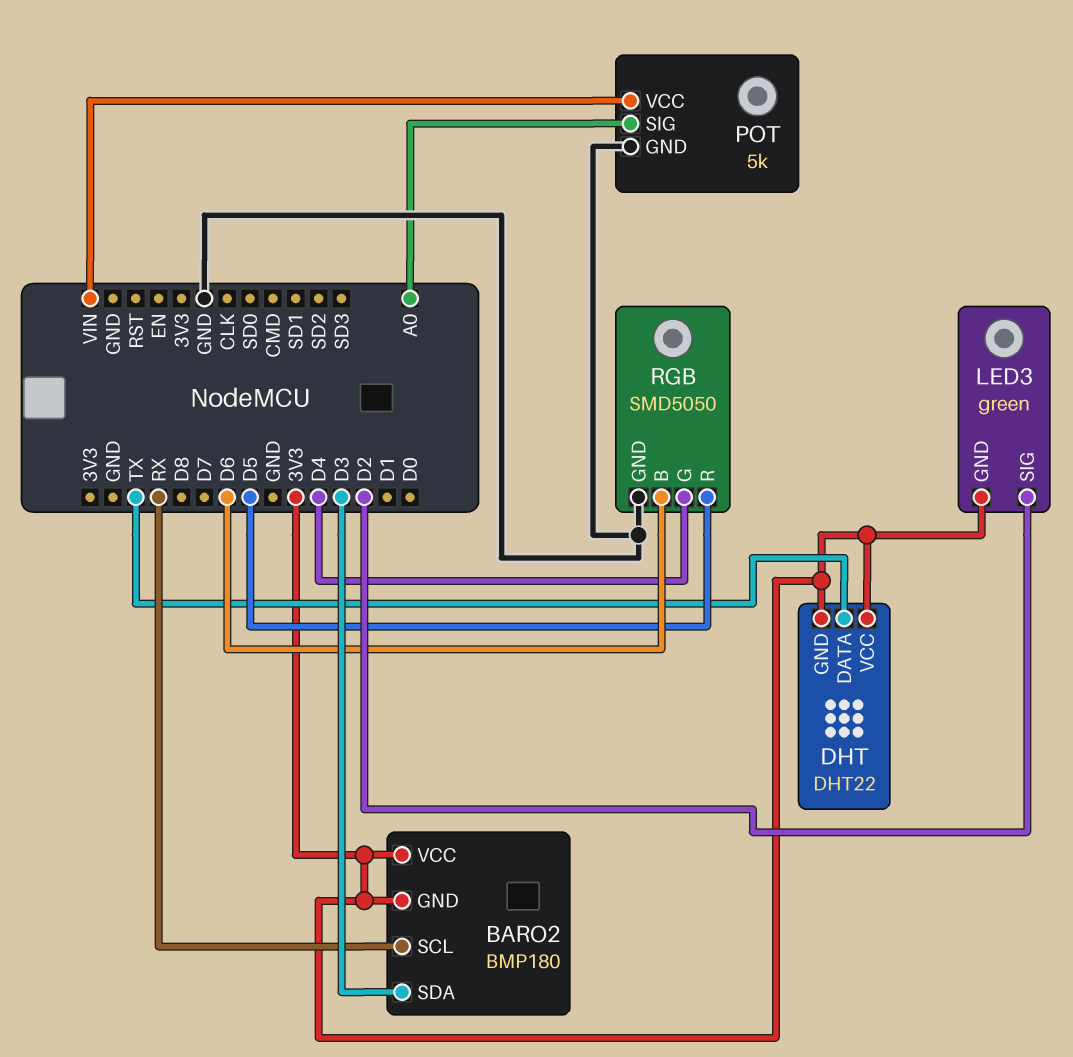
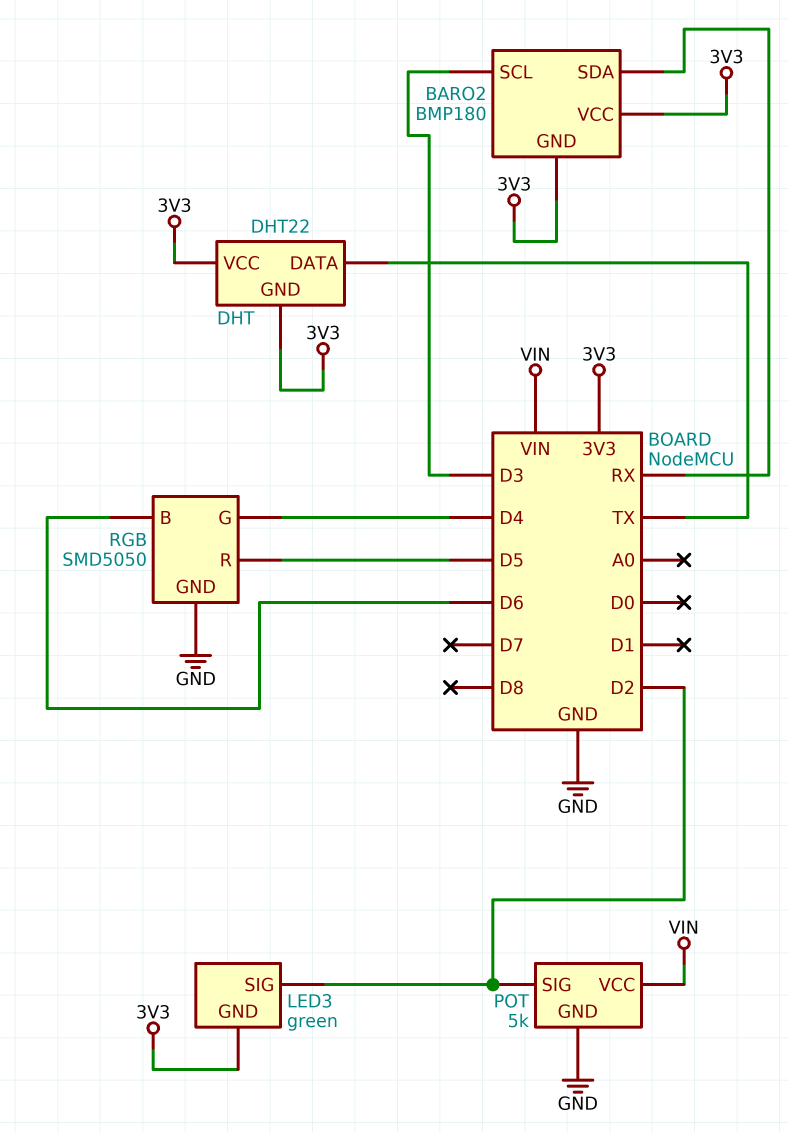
BARO2 pin SCL: RX -> D3
BARO2 pin SDA: D3 -> RX
POT pin SIG: A0 -> D2

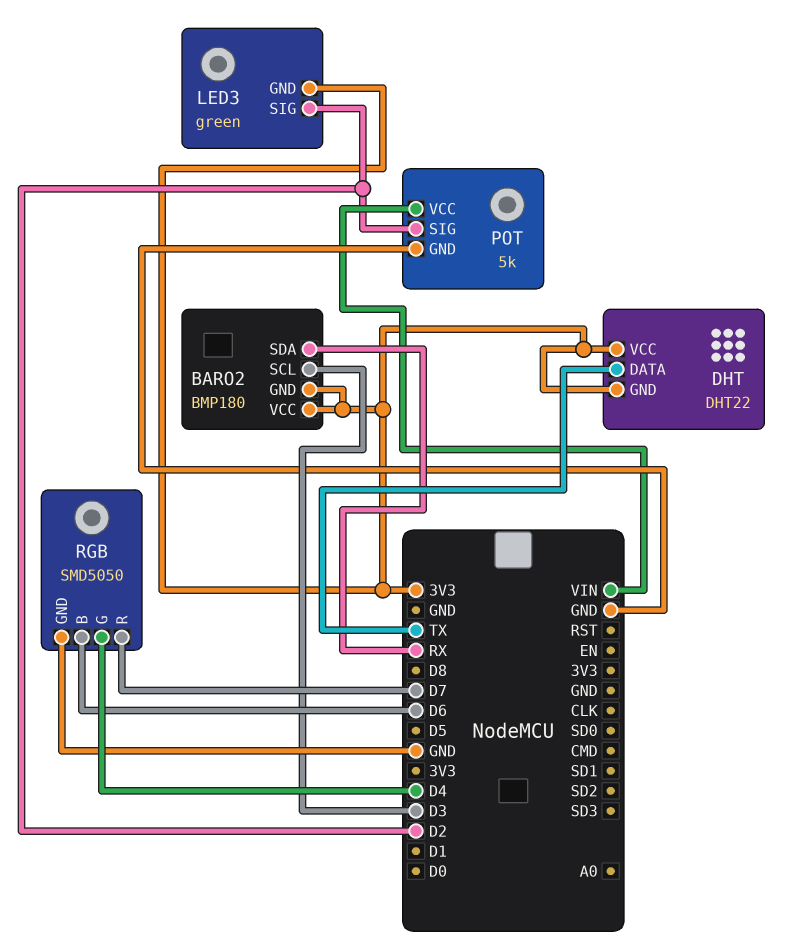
RGB pin R: D5 -> D7

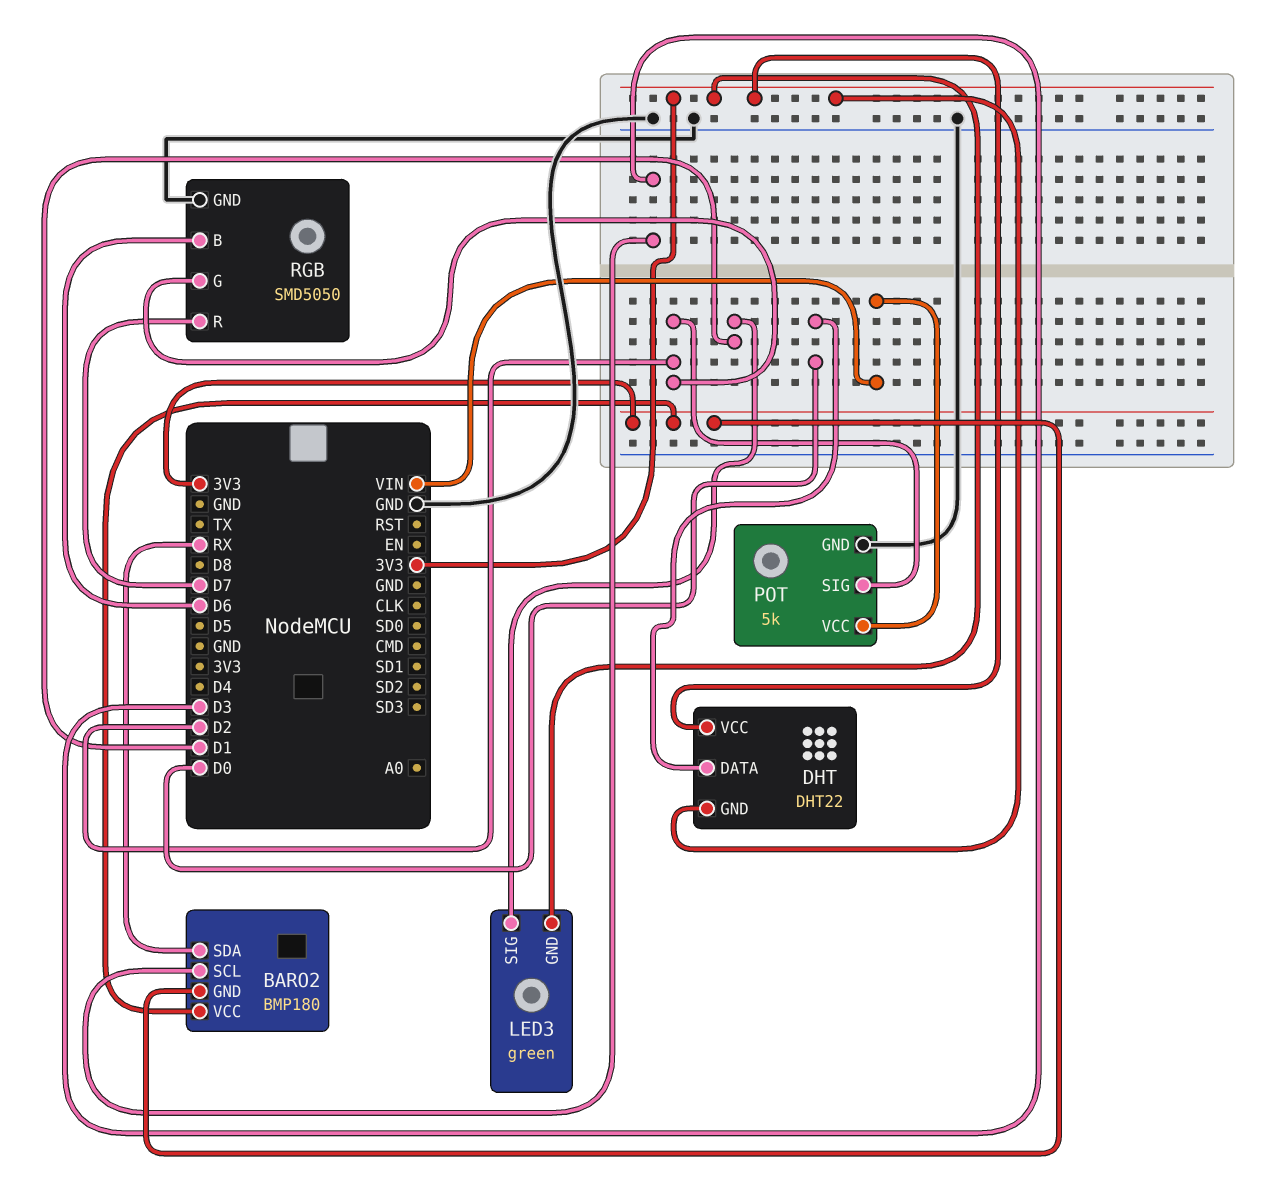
DHT pin DATA: TX -> D0
LED3 pin SIG: D2 -> D1
RGB pin G: D4 -> D2

